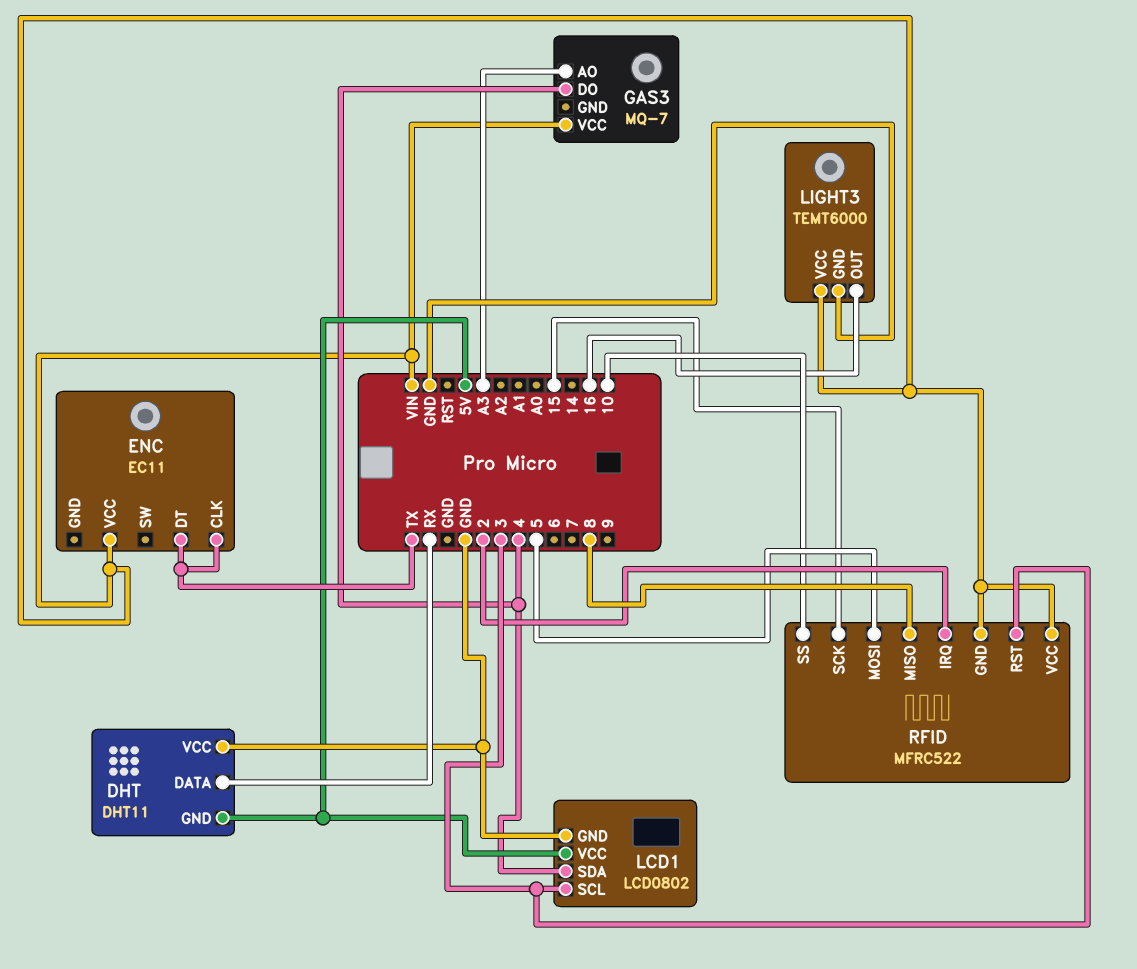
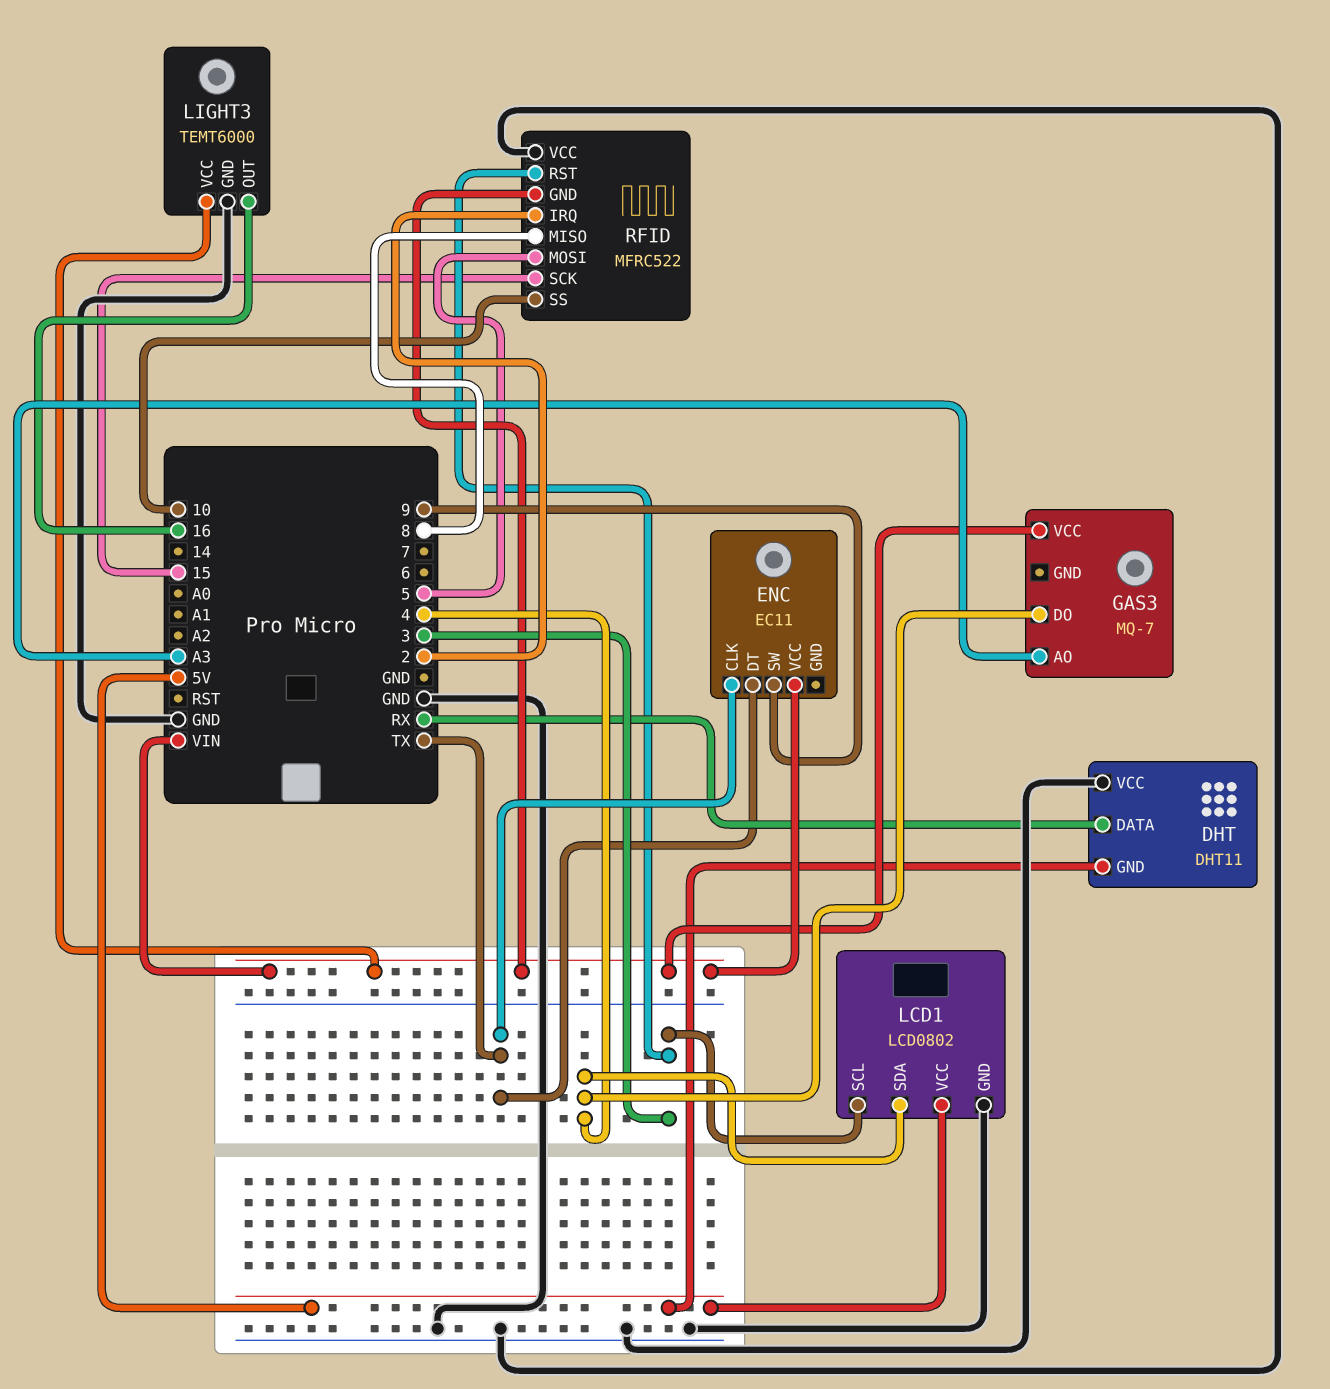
ENC pin SW: none -> 9
RFID pin VCC: VIN -> GND

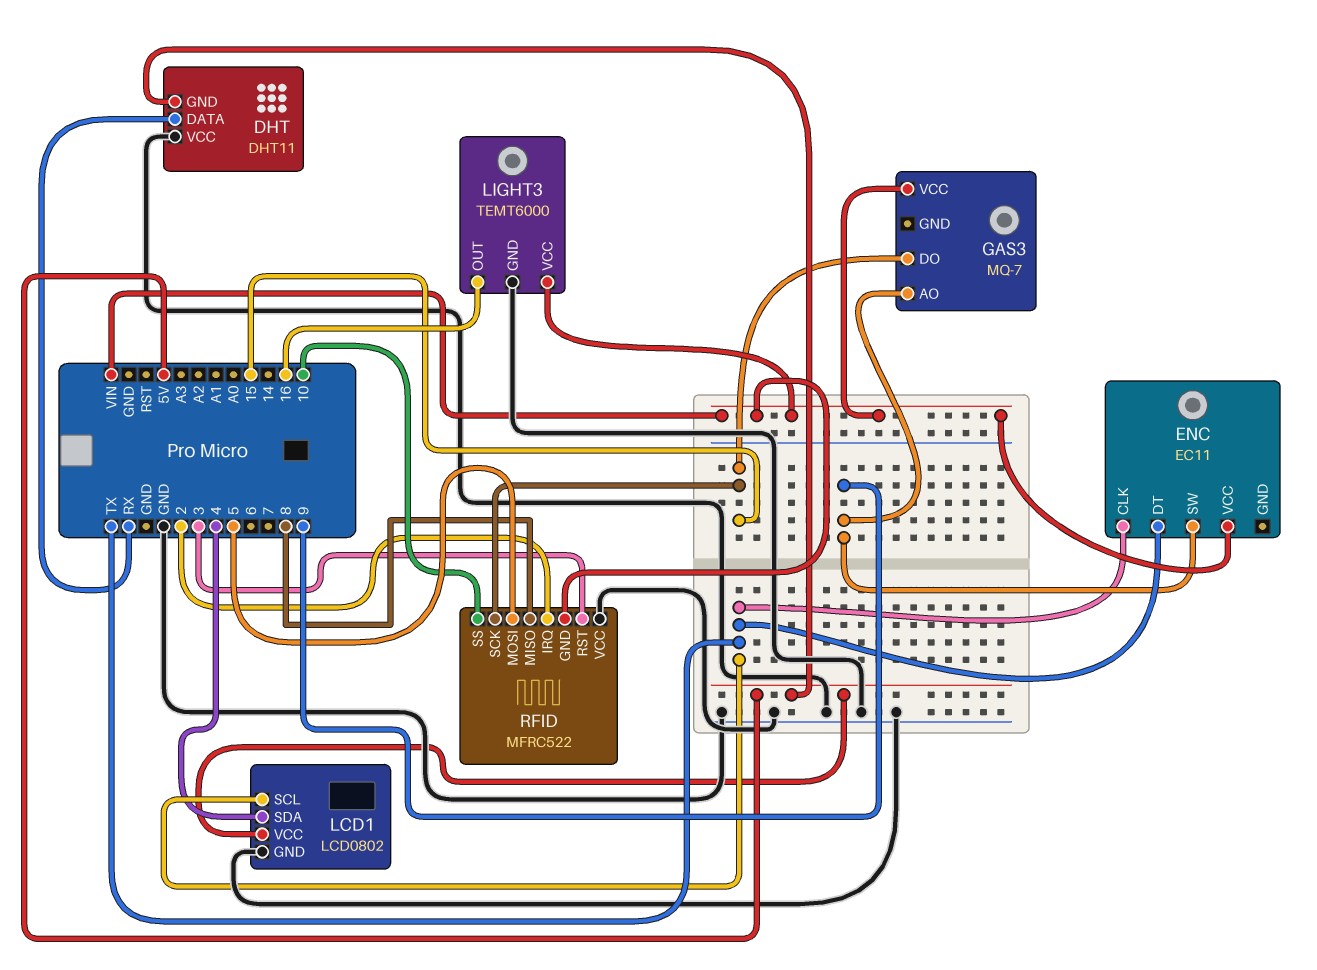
GAS3 pin AO: A3 -> 9
GAS3 pin DO: 4 -> 15
LCD1 pin SCL: 3 -> TX

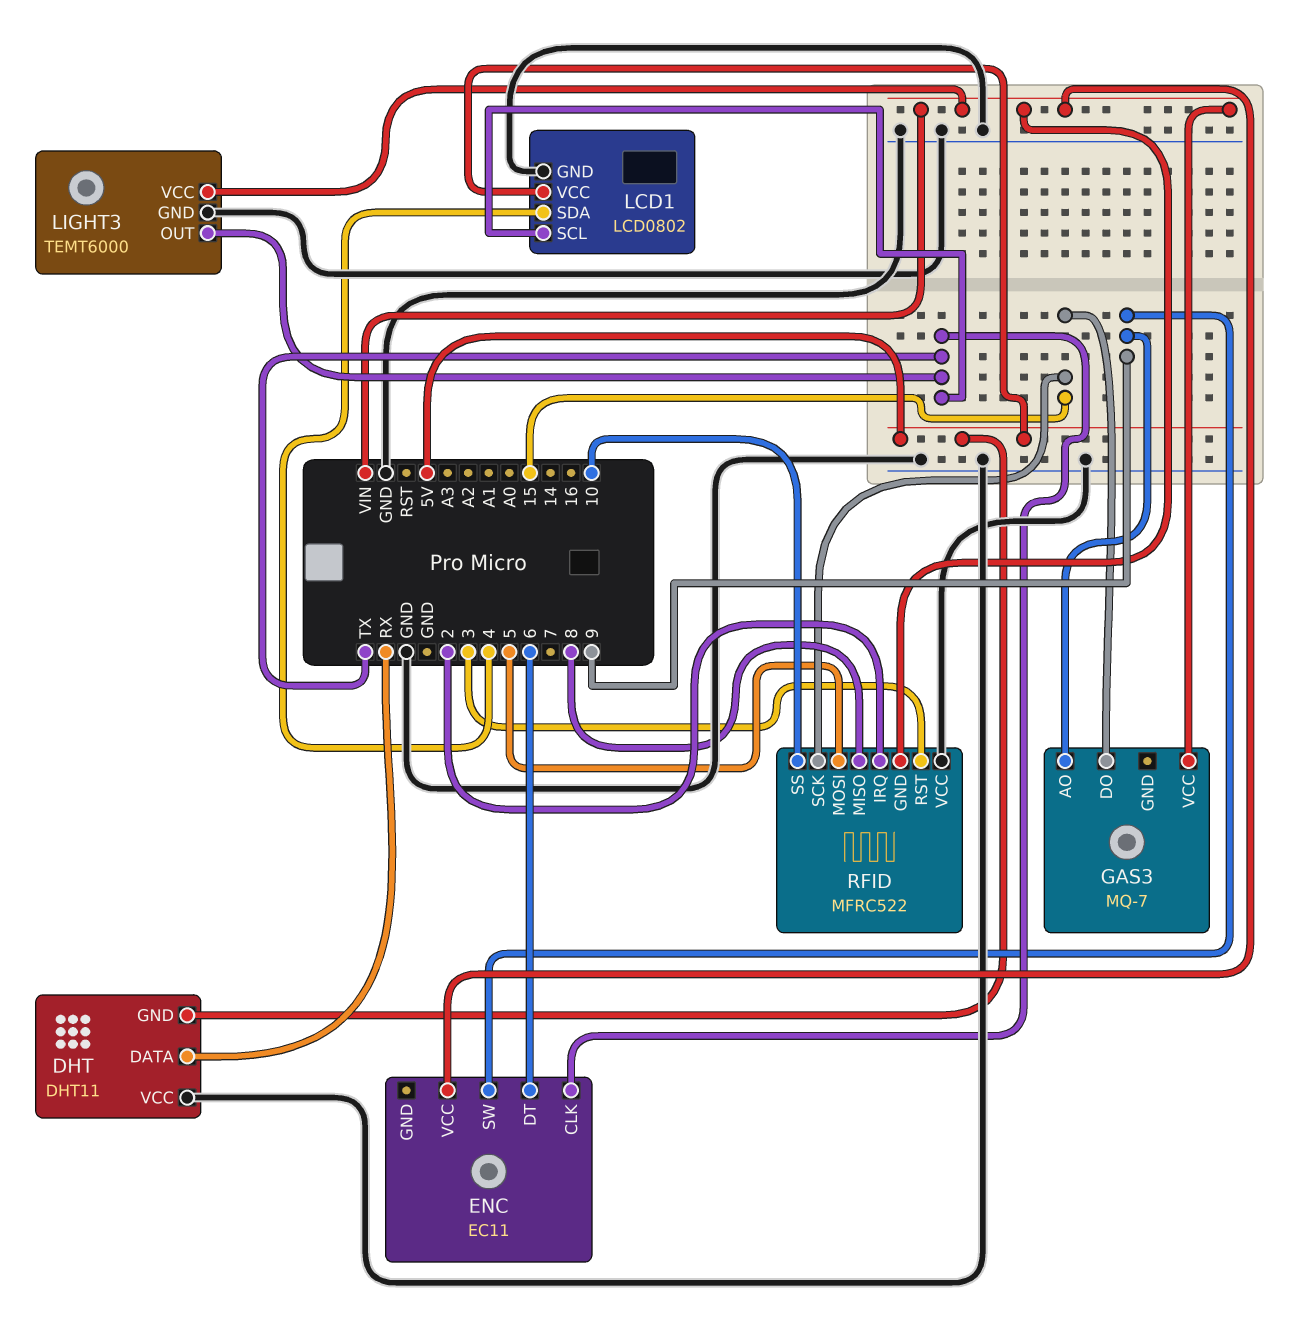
ENC pin DT: TX -> 6
LIGHT3 pin OUT: 16 -> TX

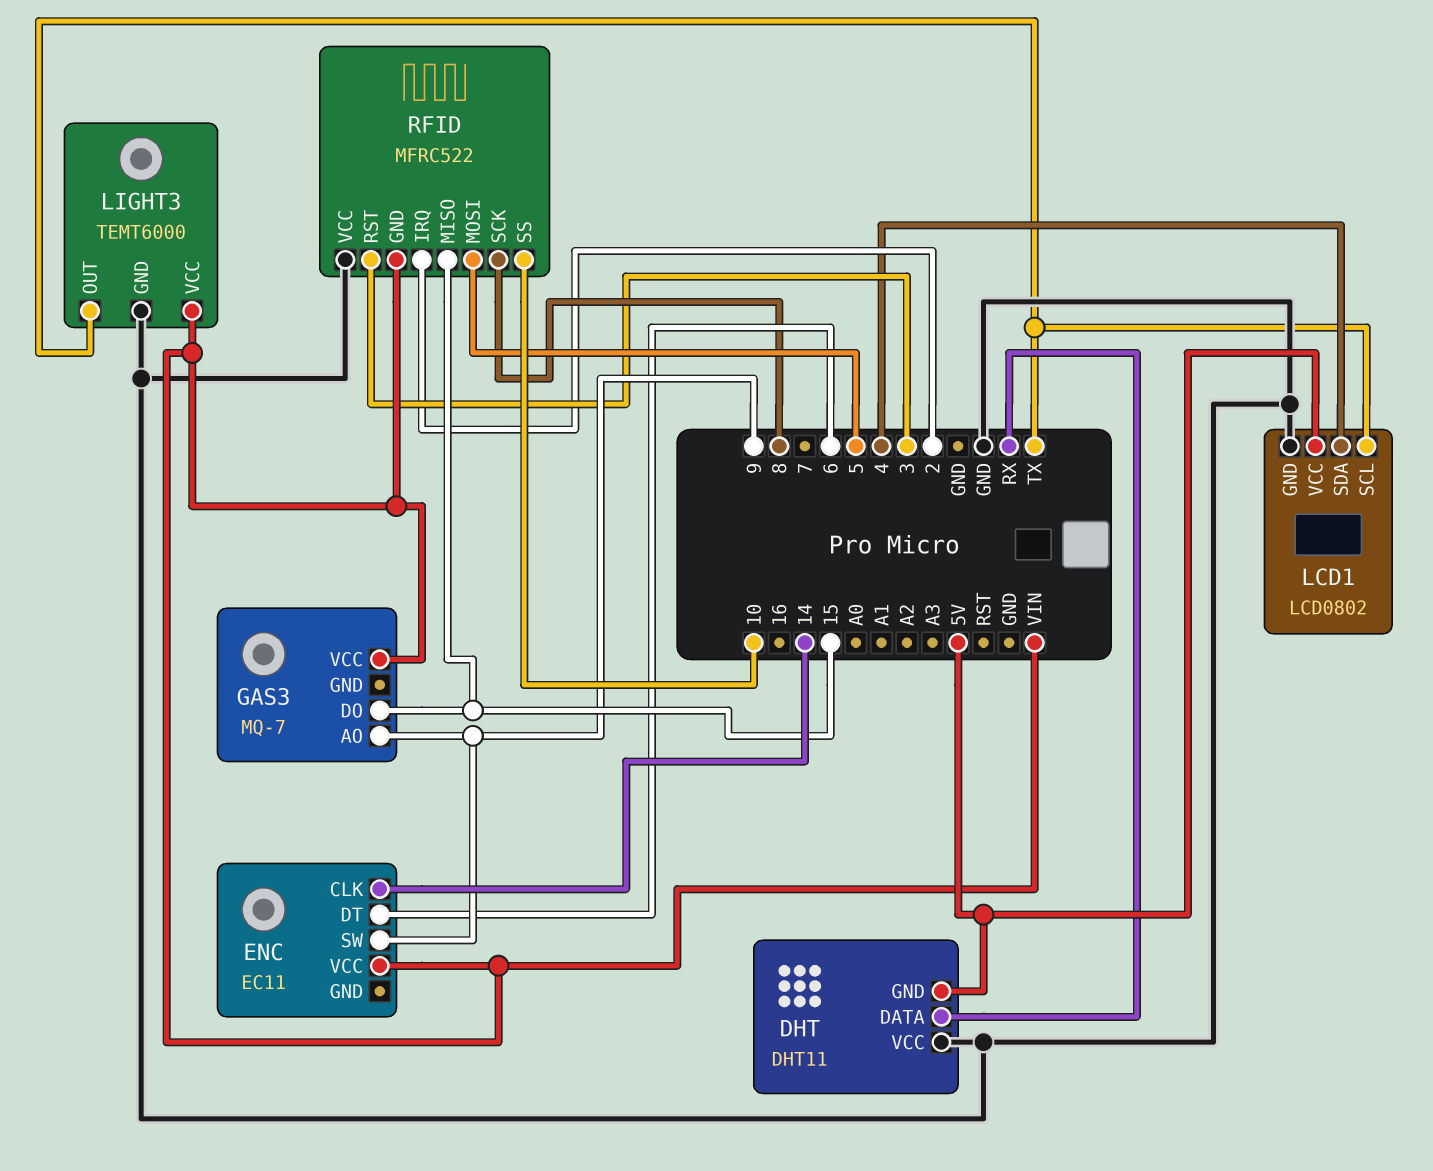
ENC pin CLK: TX -> 14
RFID pin MISO: 8 -> 15
RFID pin SCK: 15 -> 8

